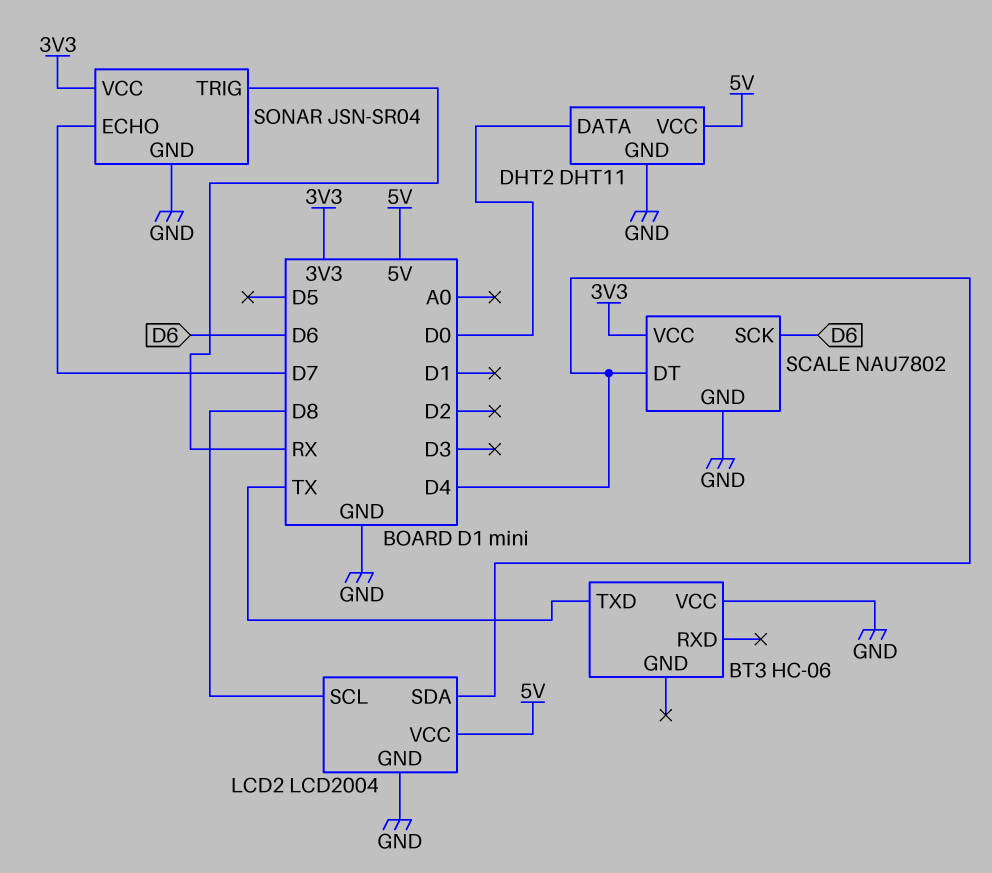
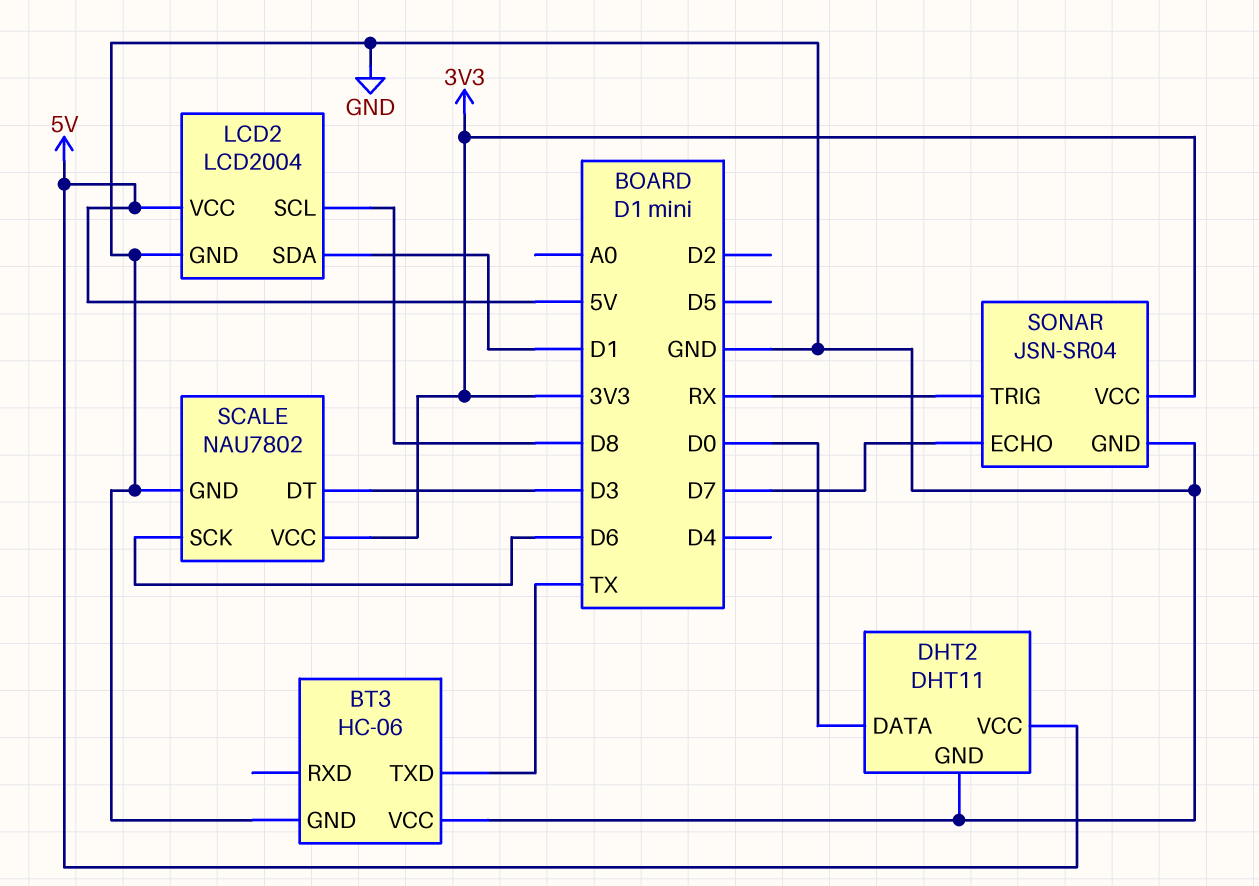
BT3 pin GND: none -> GND
LCD2 pin SDA: D4 -> D1
SCALE pin DT: D4 -> D3

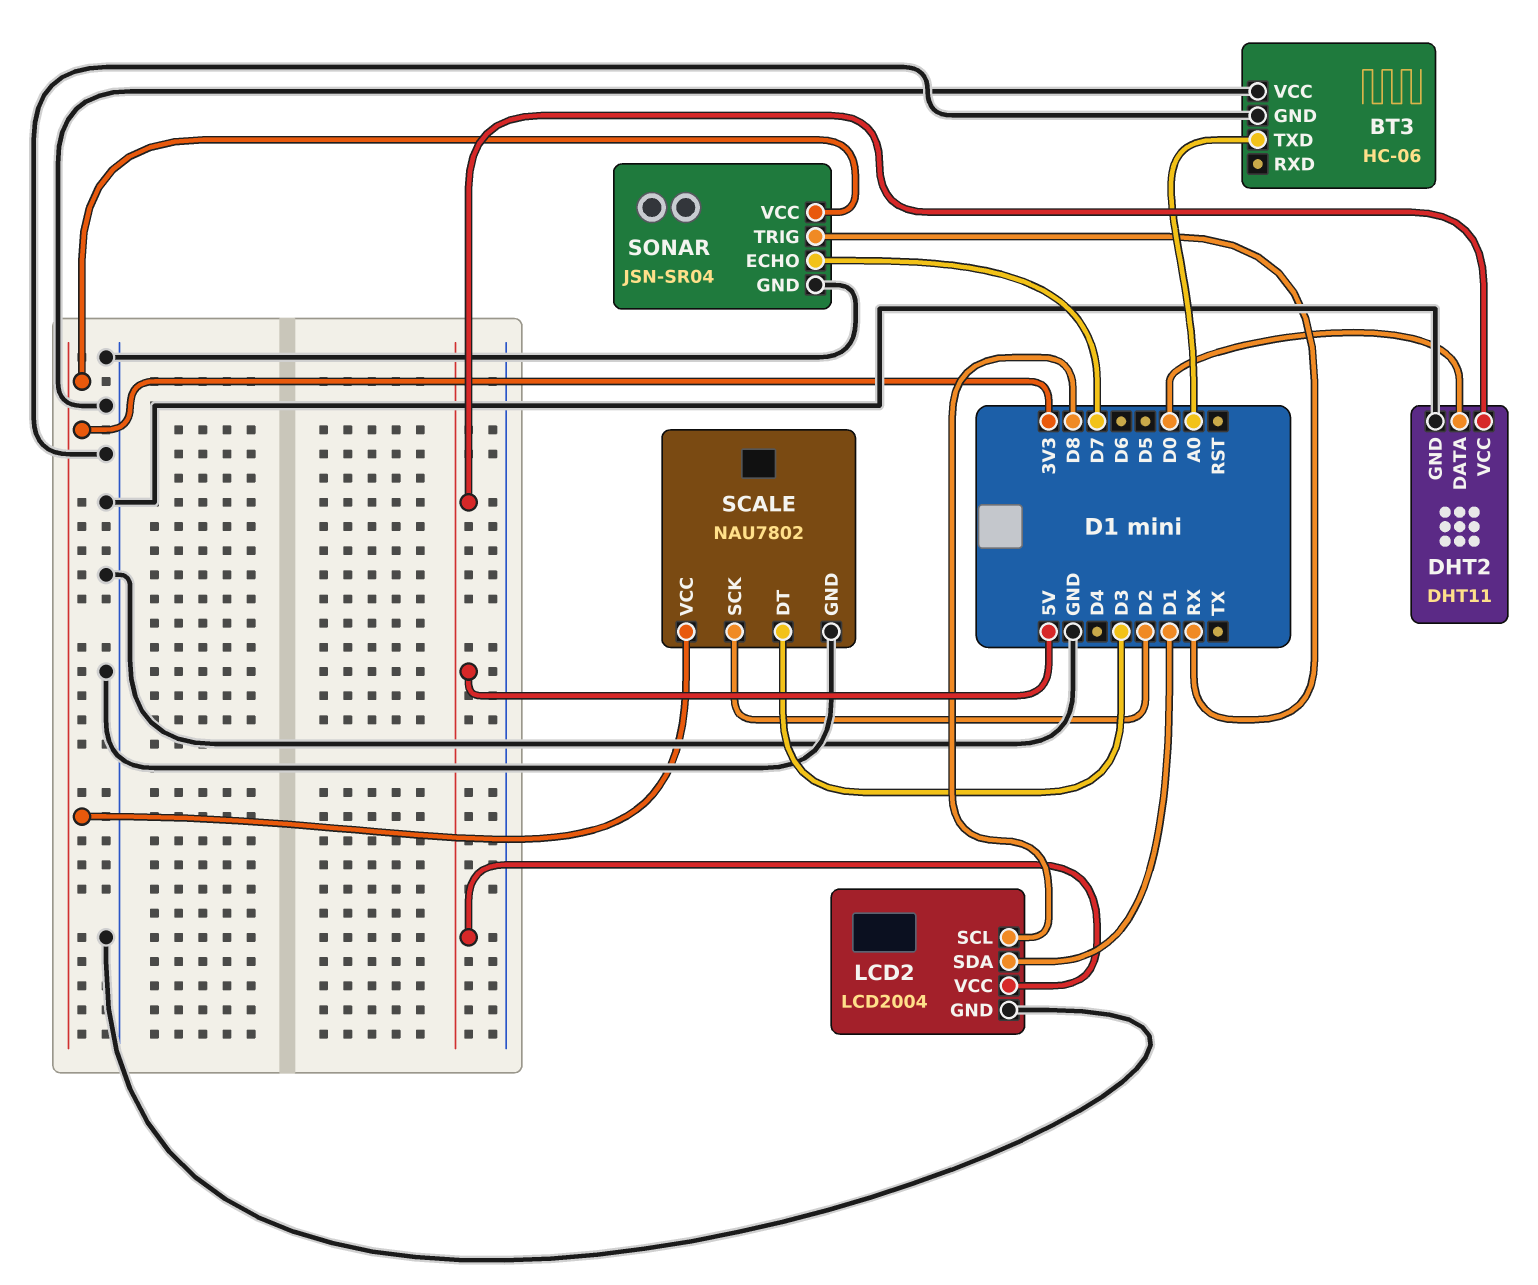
BT3 pin TXD: TX -> A0
SCALE pin SCK: D6 -> D2

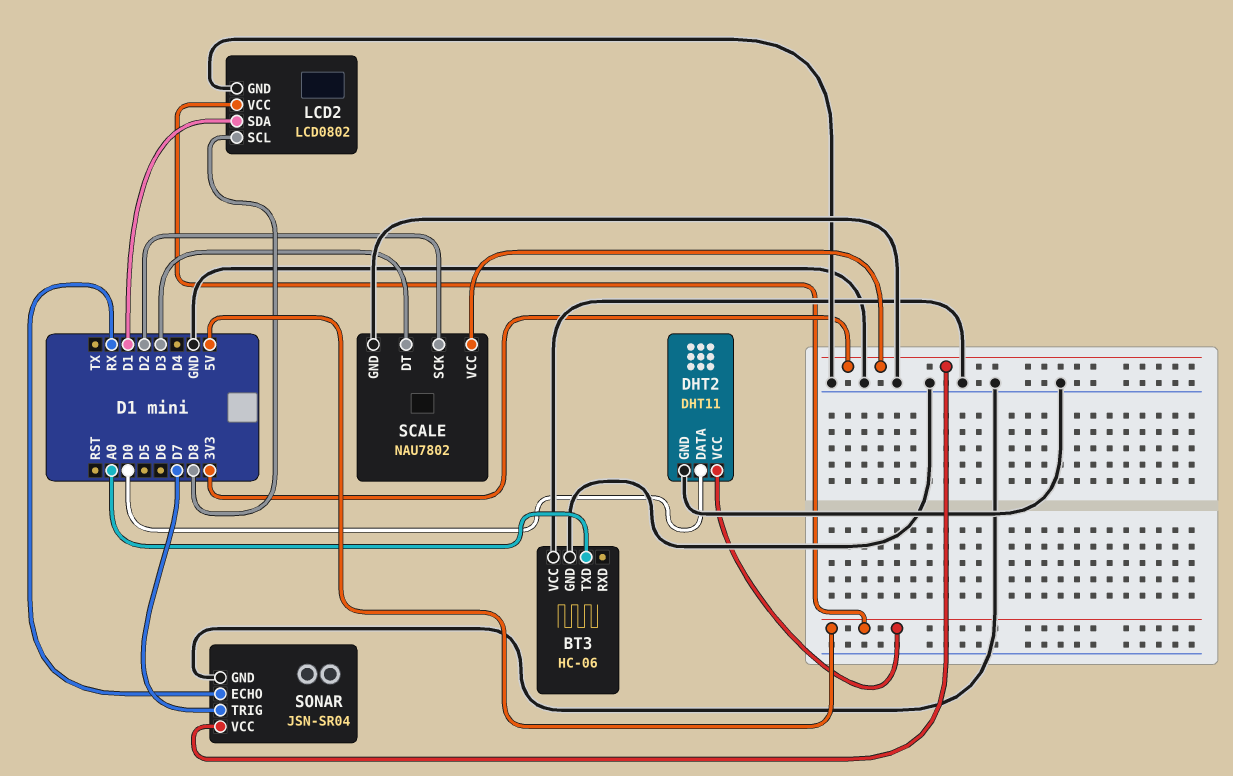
LCD2: LCD2004 -> LCD0802
SONAR pin ECHO: D7 -> RX
SONAR pin TRIG: RX -> D7

